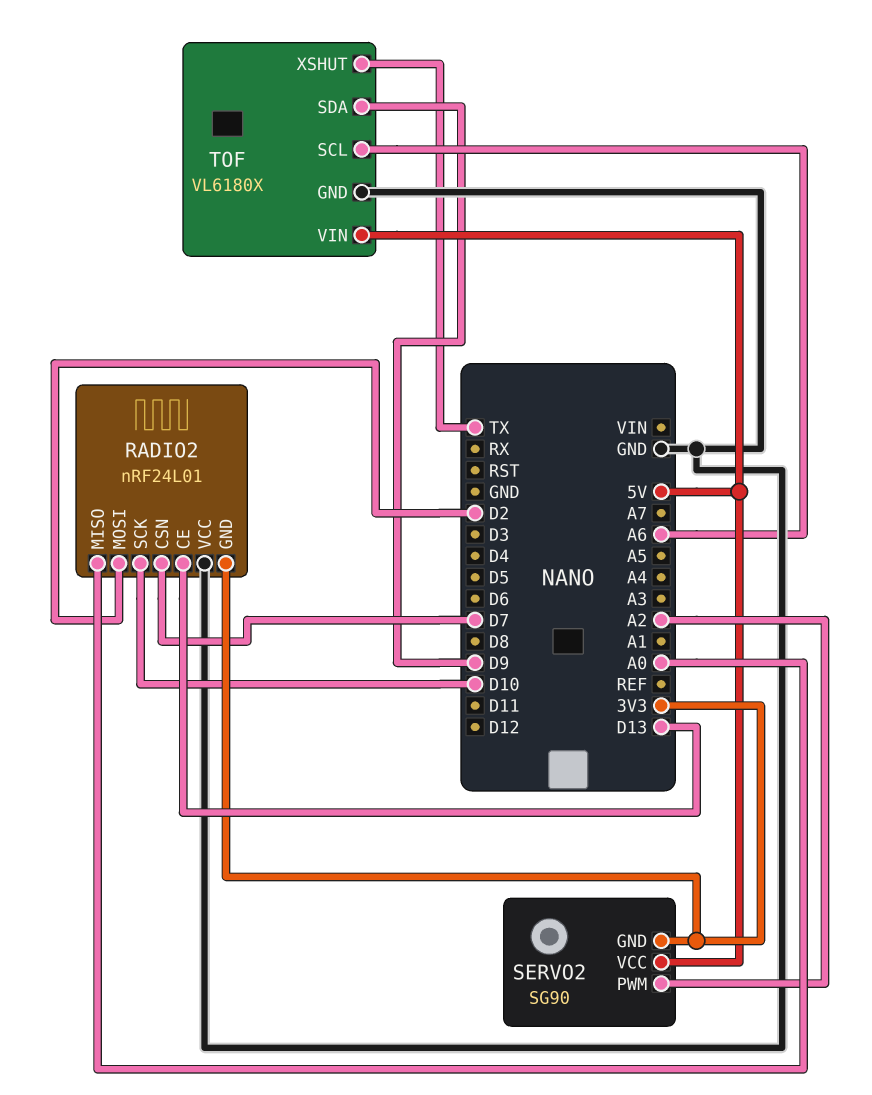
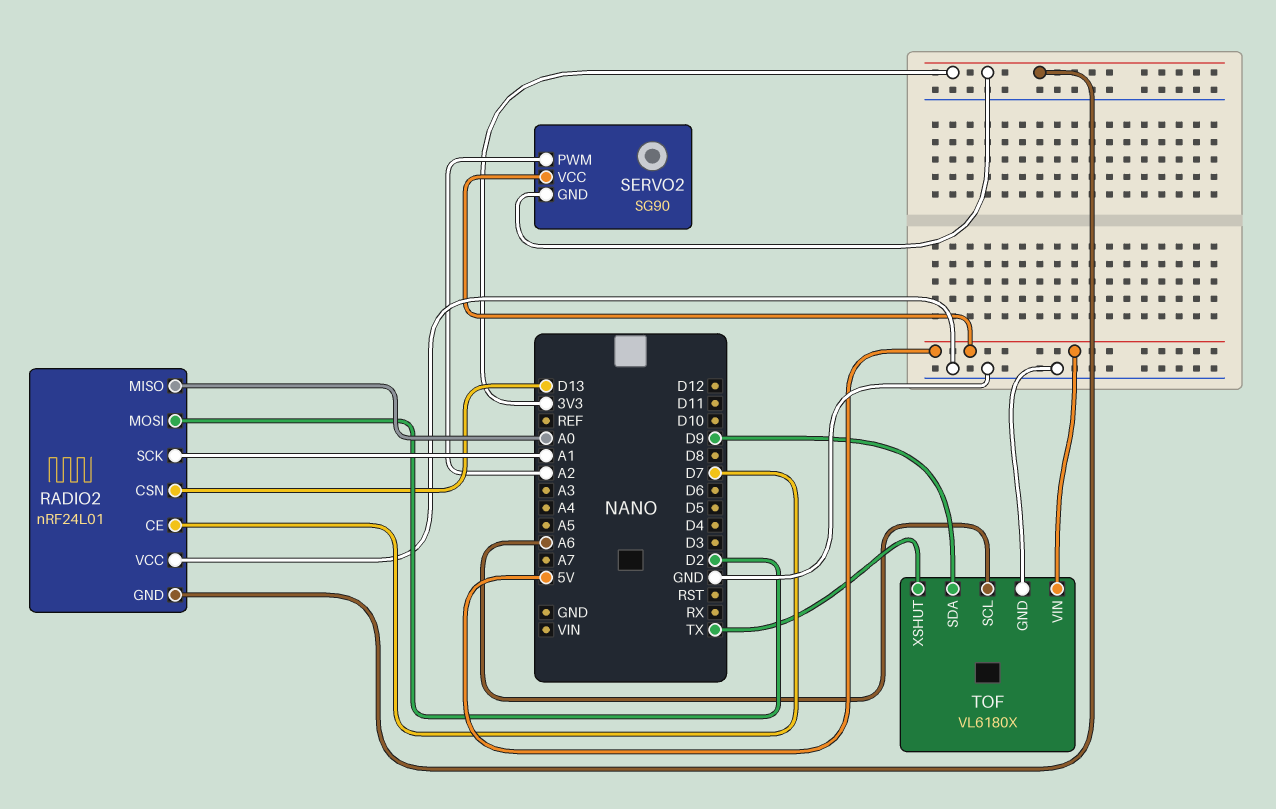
RADIO2 pin CE: D13 -> D7
RADIO2 pin CSN: D7 -> D13
RADIO2 pin SCK: D10 -> A1

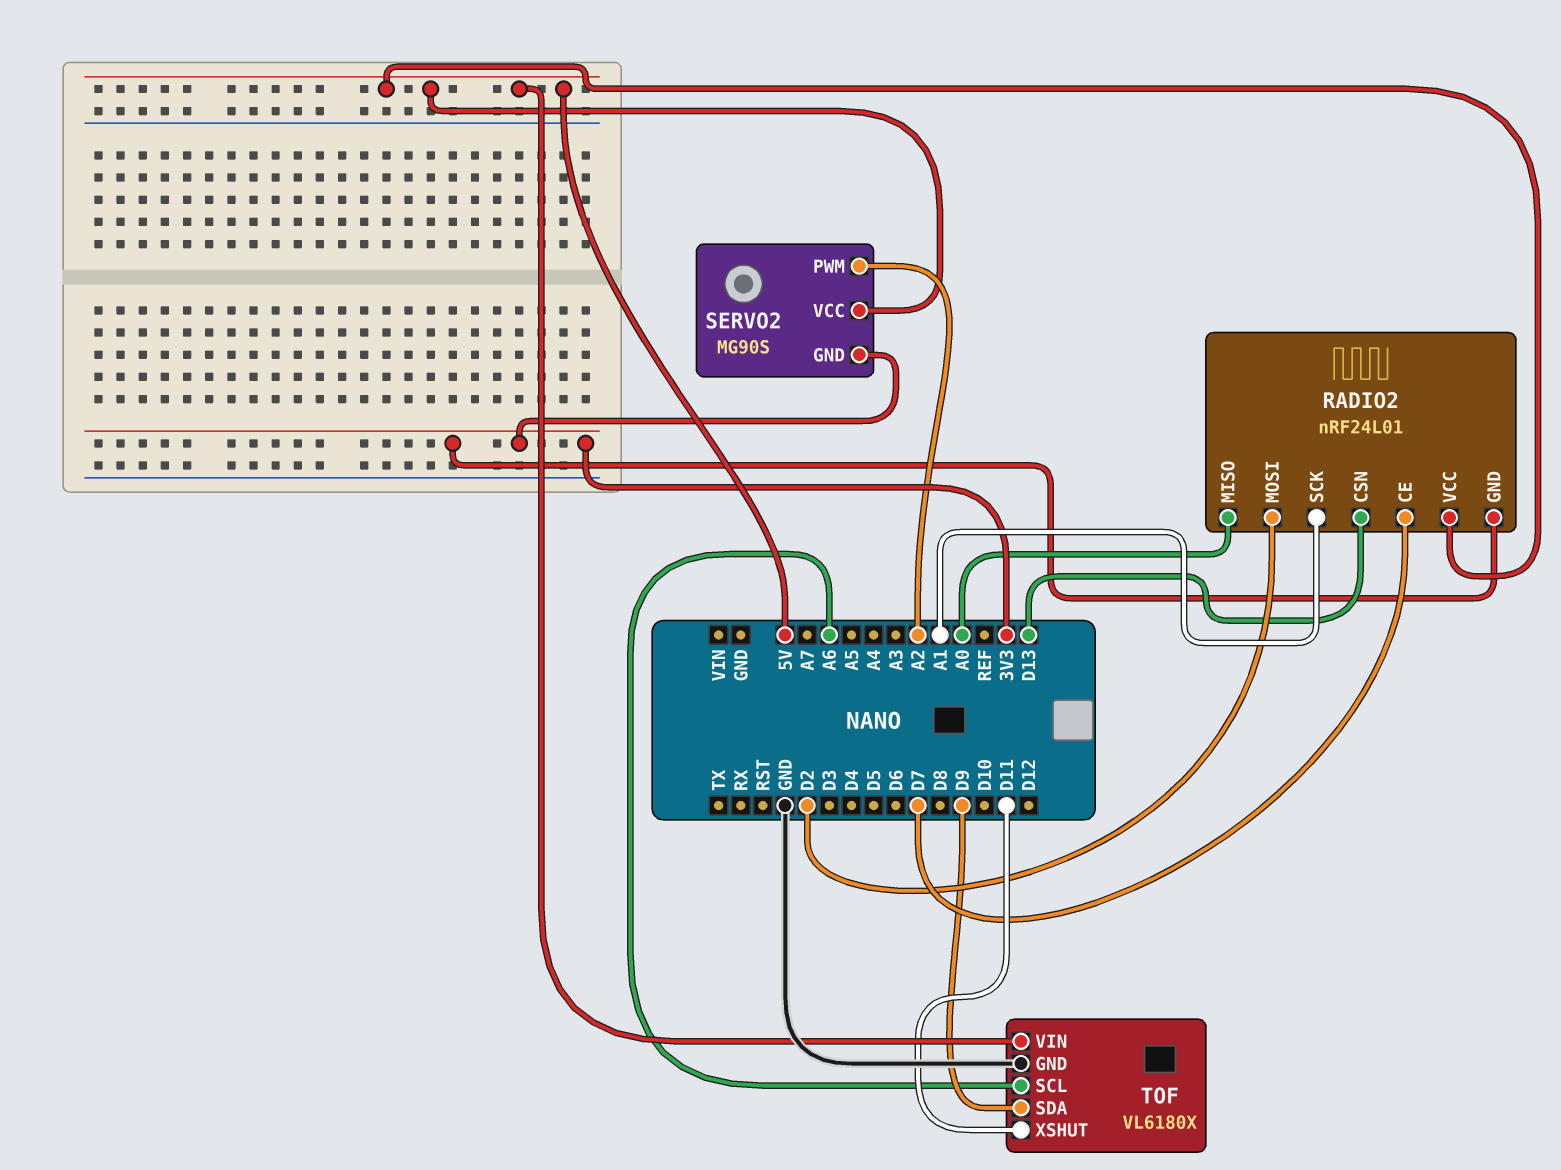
RADIO2 pin VCC: GND -> 5V
SERVO2: SG90 -> MG90S
TOF pin XSHUT: TX -> D11

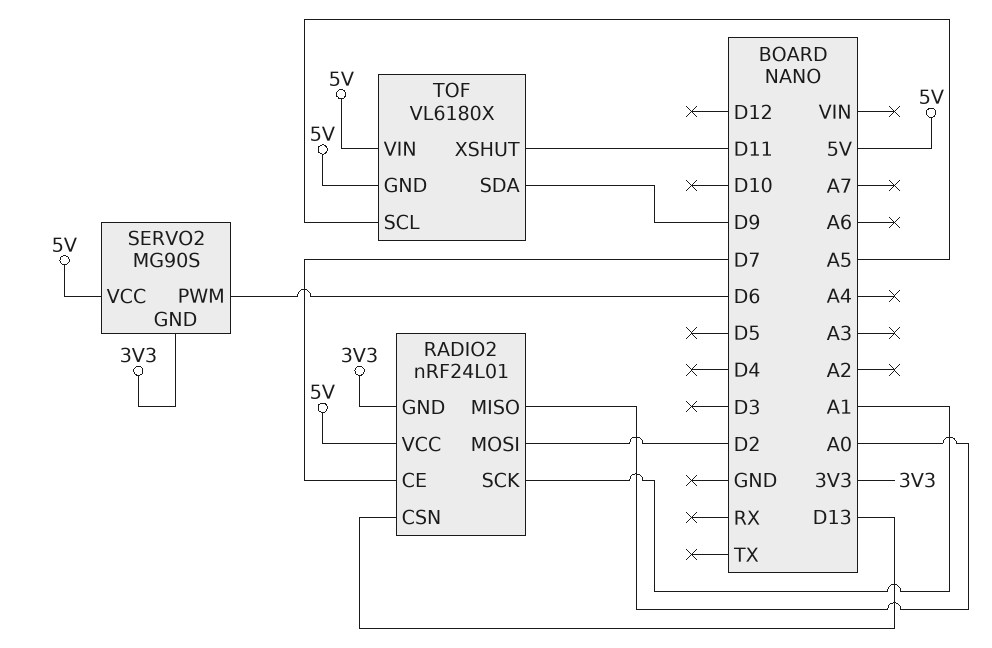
SERVO2 pin PWM: A2 -> D6
TOF pin GND: GND -> 5V
TOF pin SCL: A6 -> A5

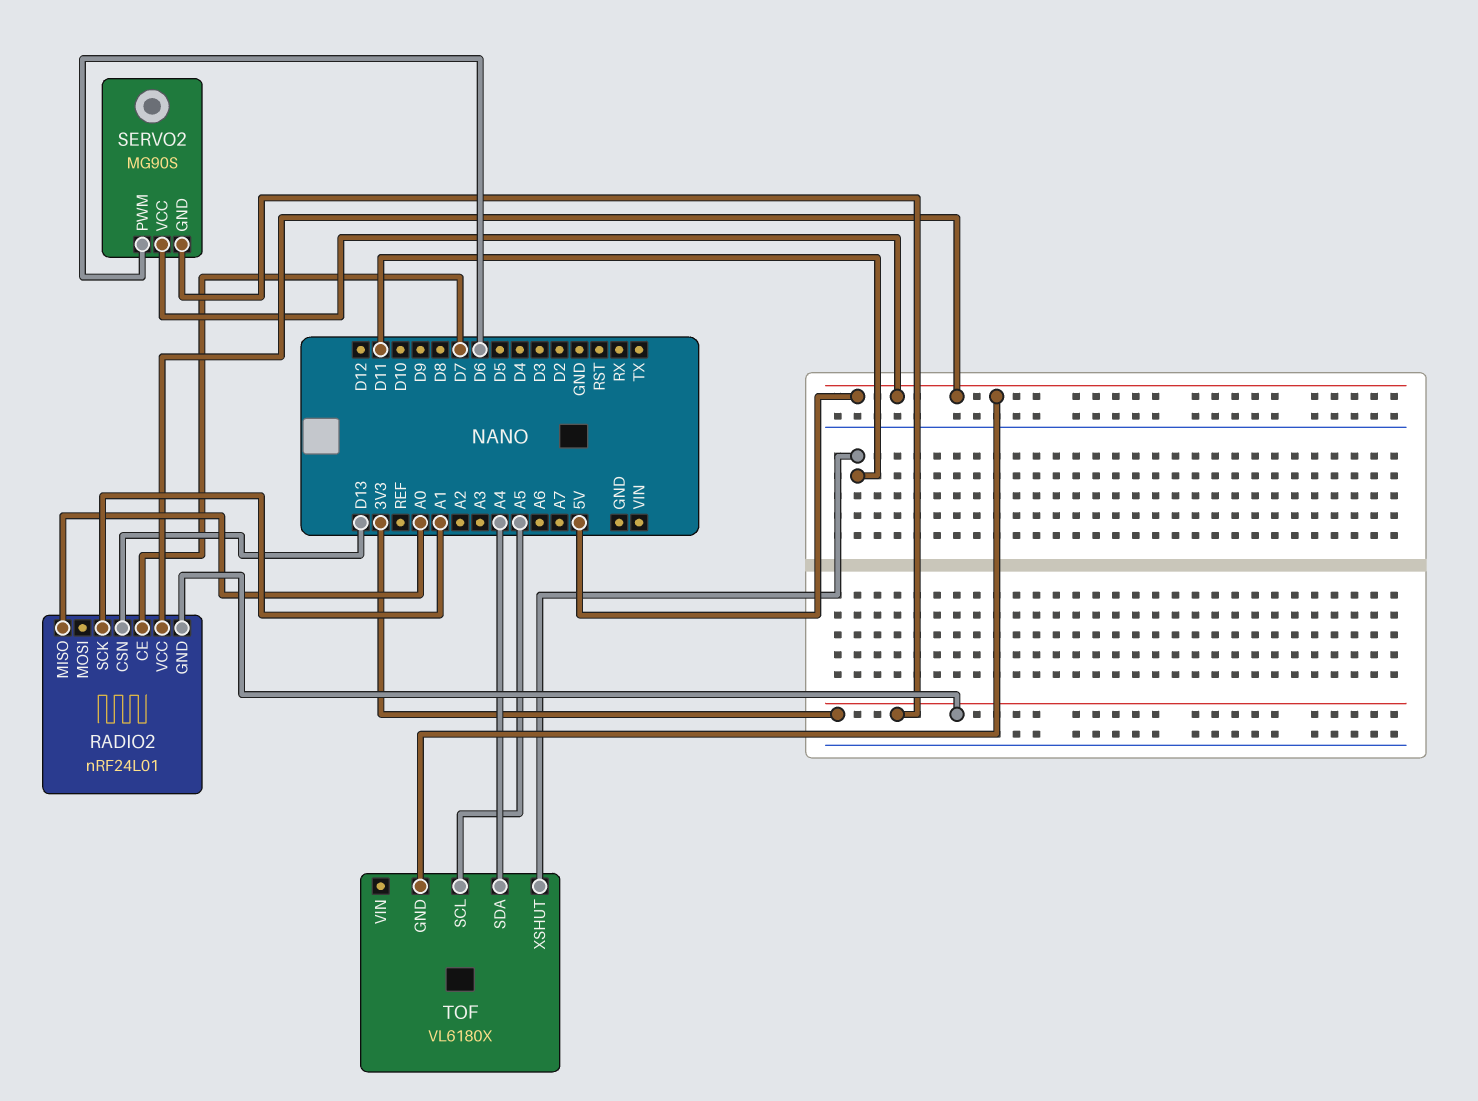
RADIO2 pin MOSI: D2 -> none
TOF pin SDA: D9 -> A4
TOF pin VIN: 5V -> none

